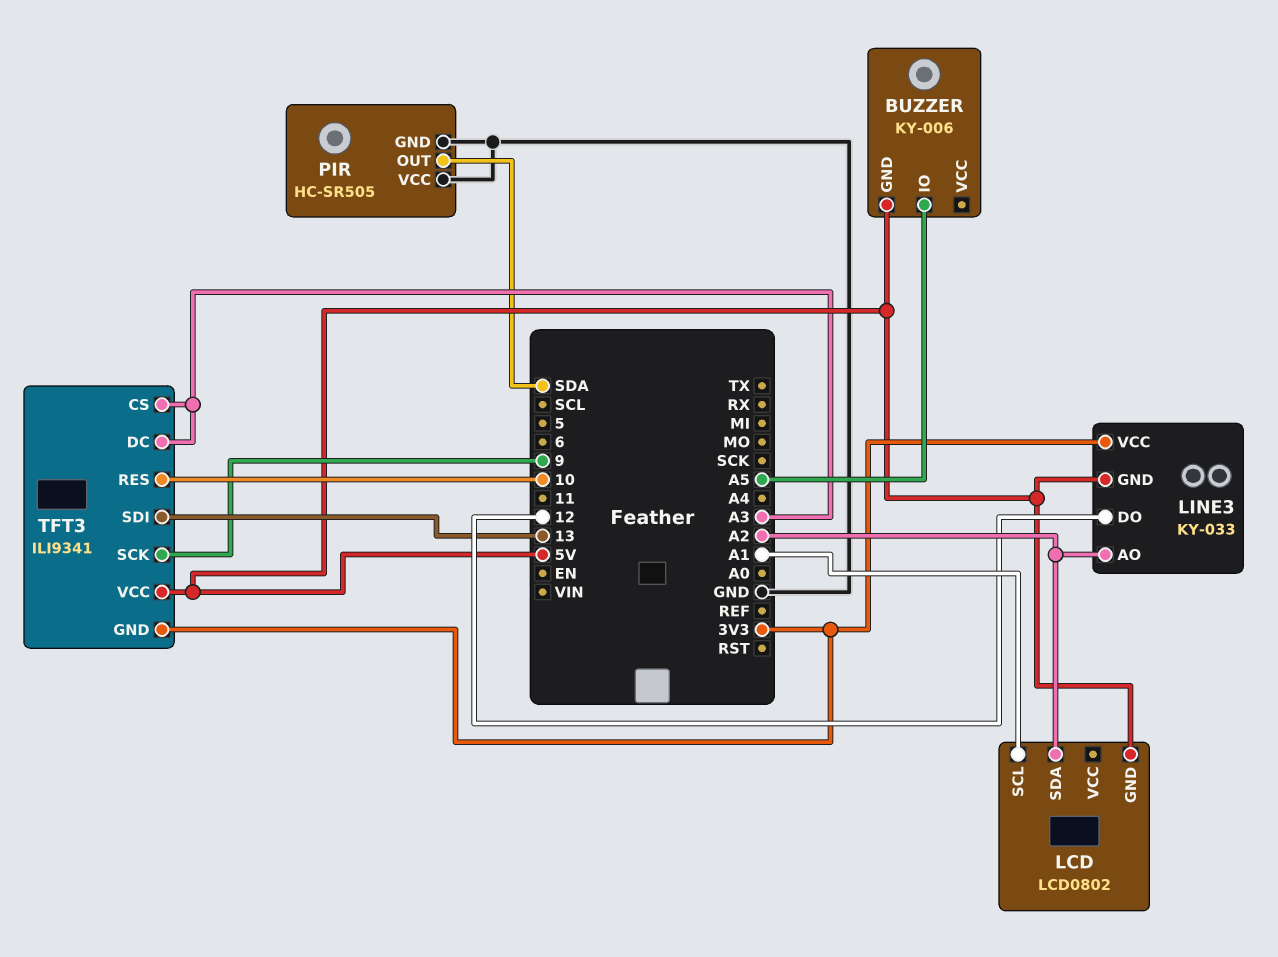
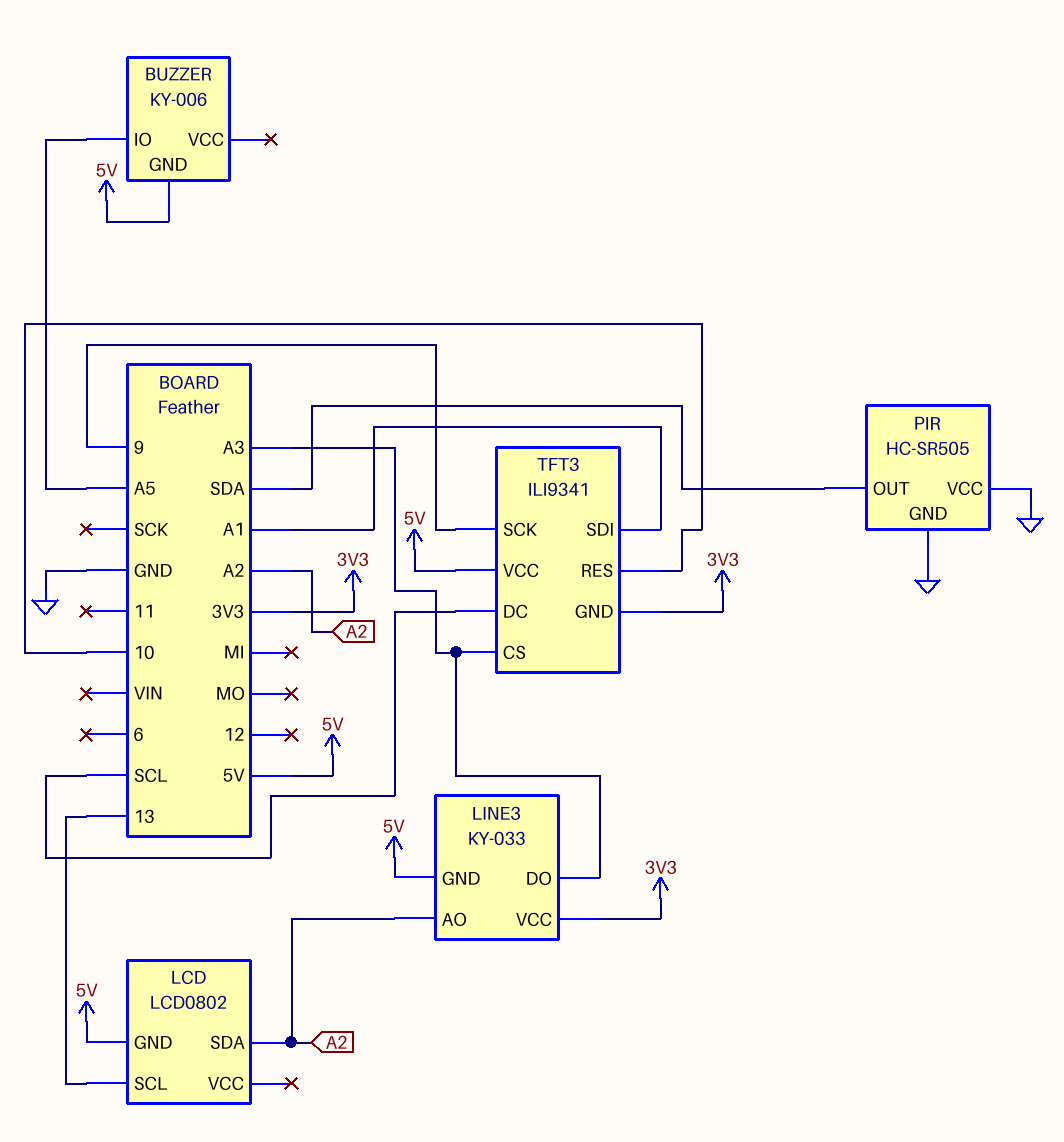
LCD pin SCL: A1 -> 13
LINE3 pin DO: 12 -> A3
TFT3 pin DC: A3 -> SCL
TFT3 pin SDI: 13 -> A1

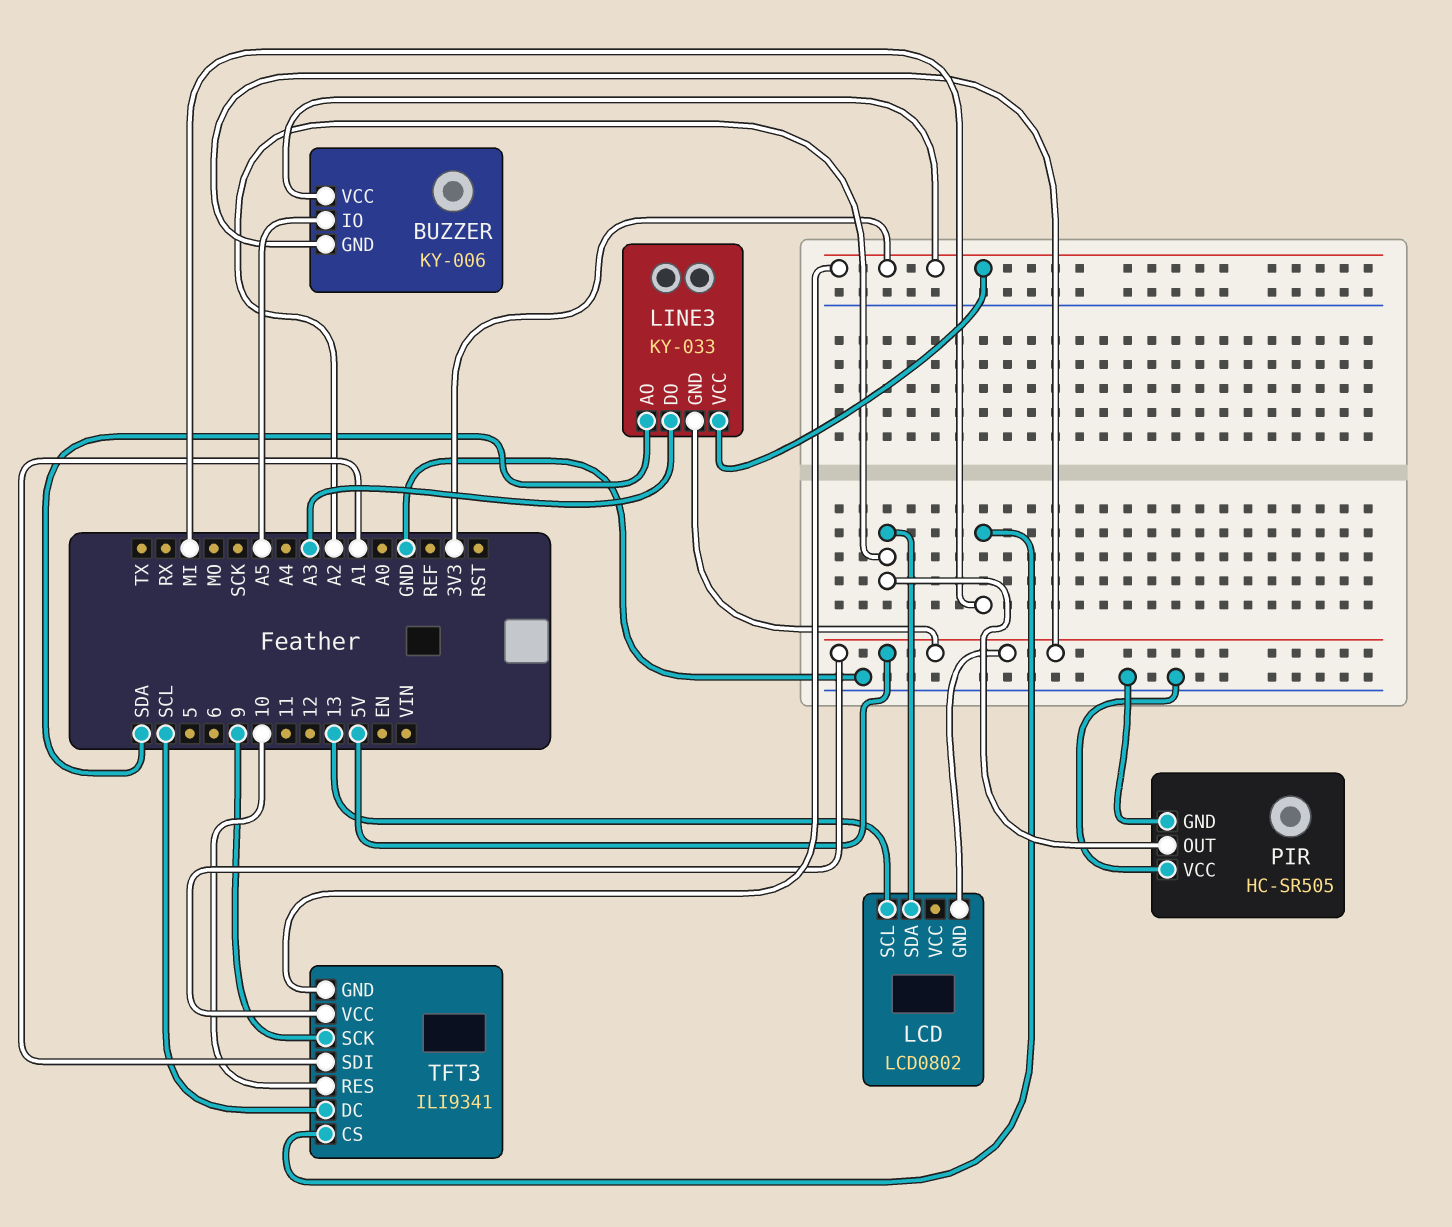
BUZZER pin VCC: none -> 3V3
LINE3 pin AO: A2 -> SDA
PIR pin OUT: SDA -> A2
TFT3 pin CS: A3 -> MI

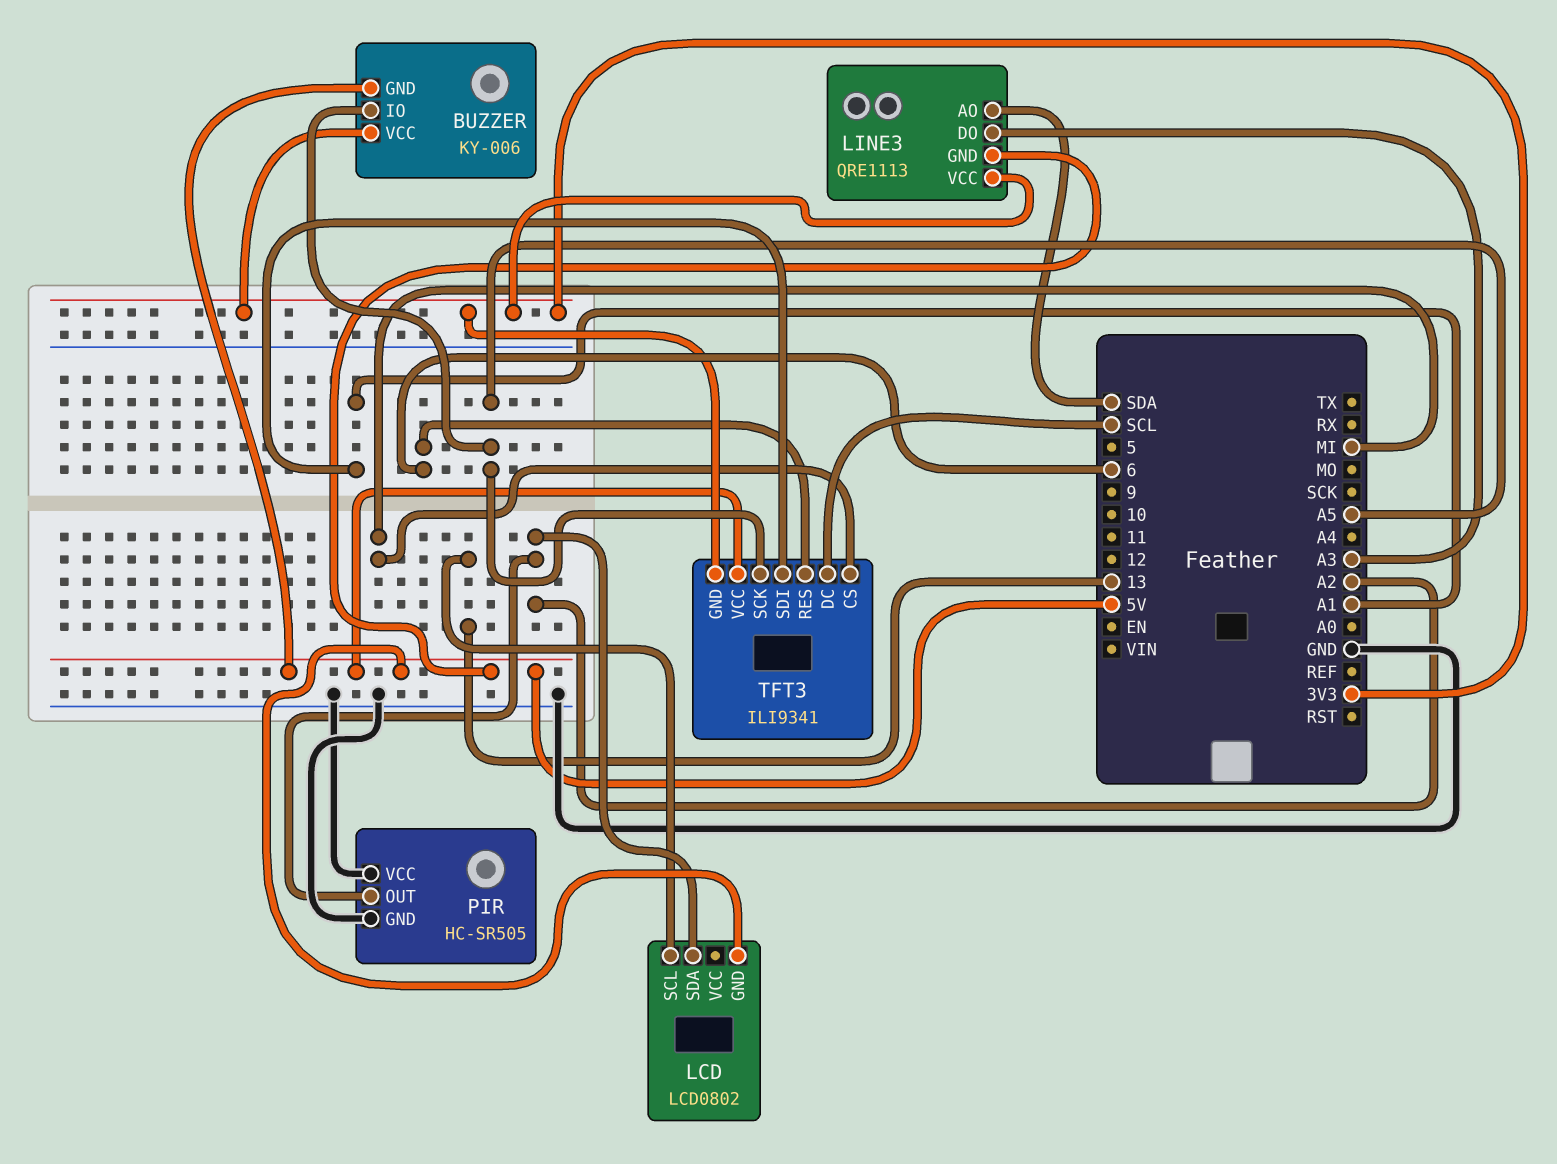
LINE3: KY-033 -> QRE1113
TFT3 pin RES: 10 -> 6
TFT3 pin SCK: 9 -> A5

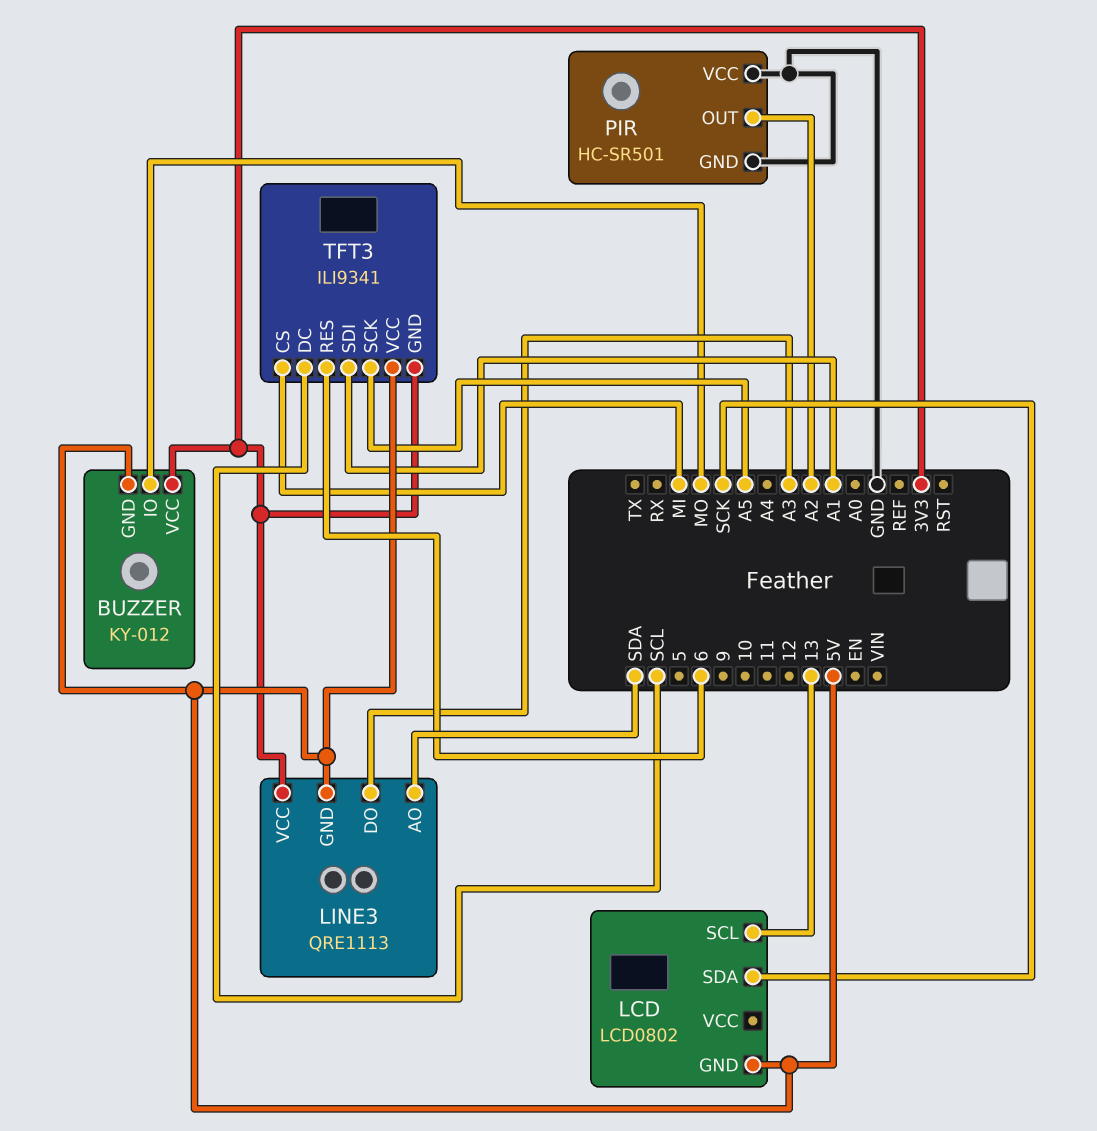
BUZZER: KY-006 -> KY-012
BUZZER pin IO: A5 -> MO
LCD pin SDA: A2 -> SCK
PIR: HC-SR505 -> HC-SR501

